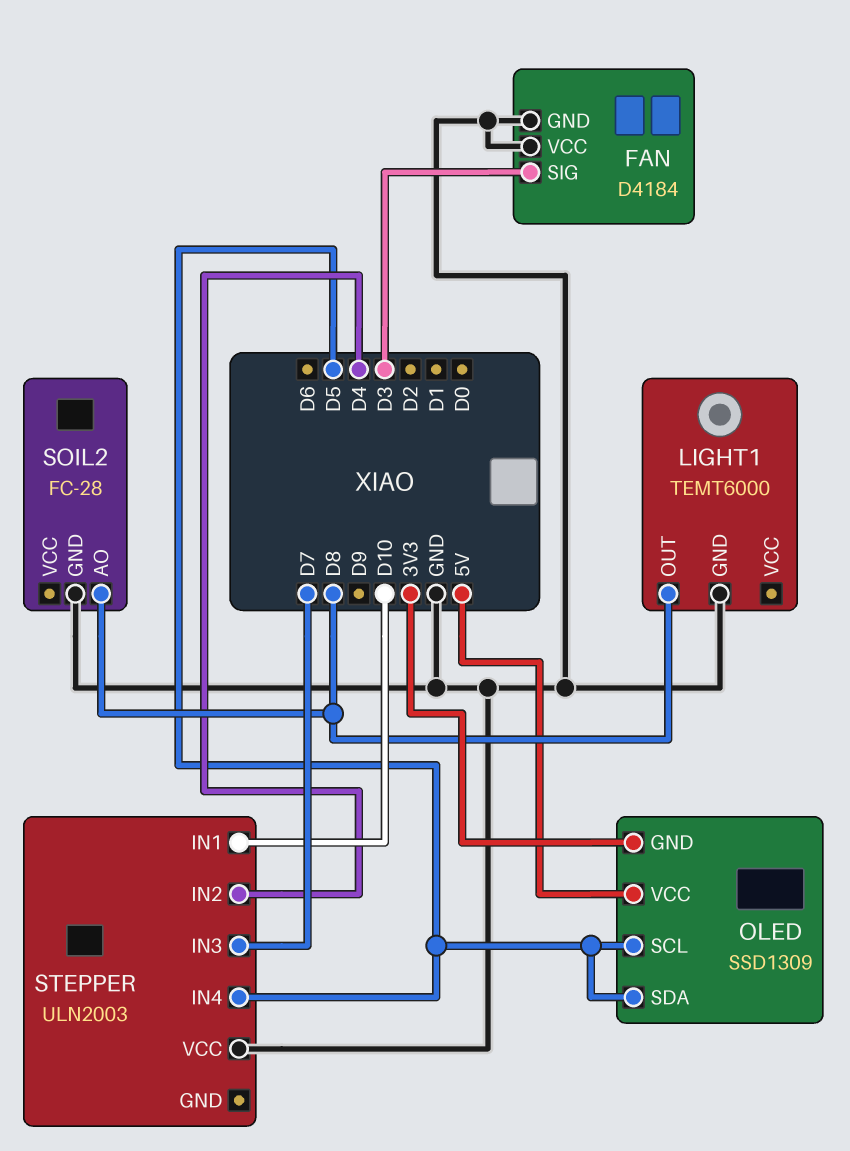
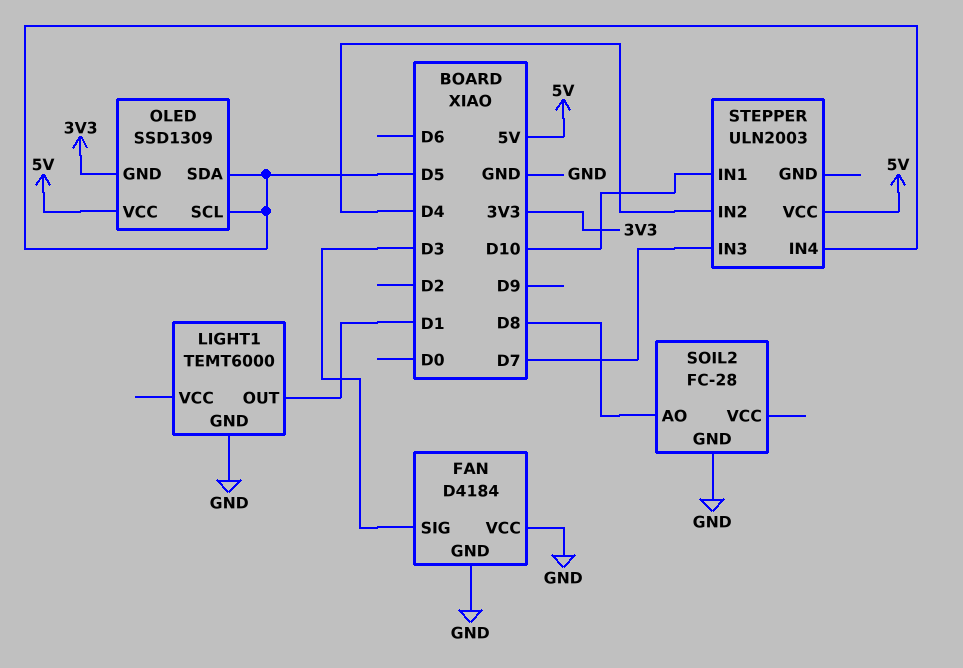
LIGHT1 pin OUT: D8 -> D1
STEPPER pin VCC: GND -> 5V

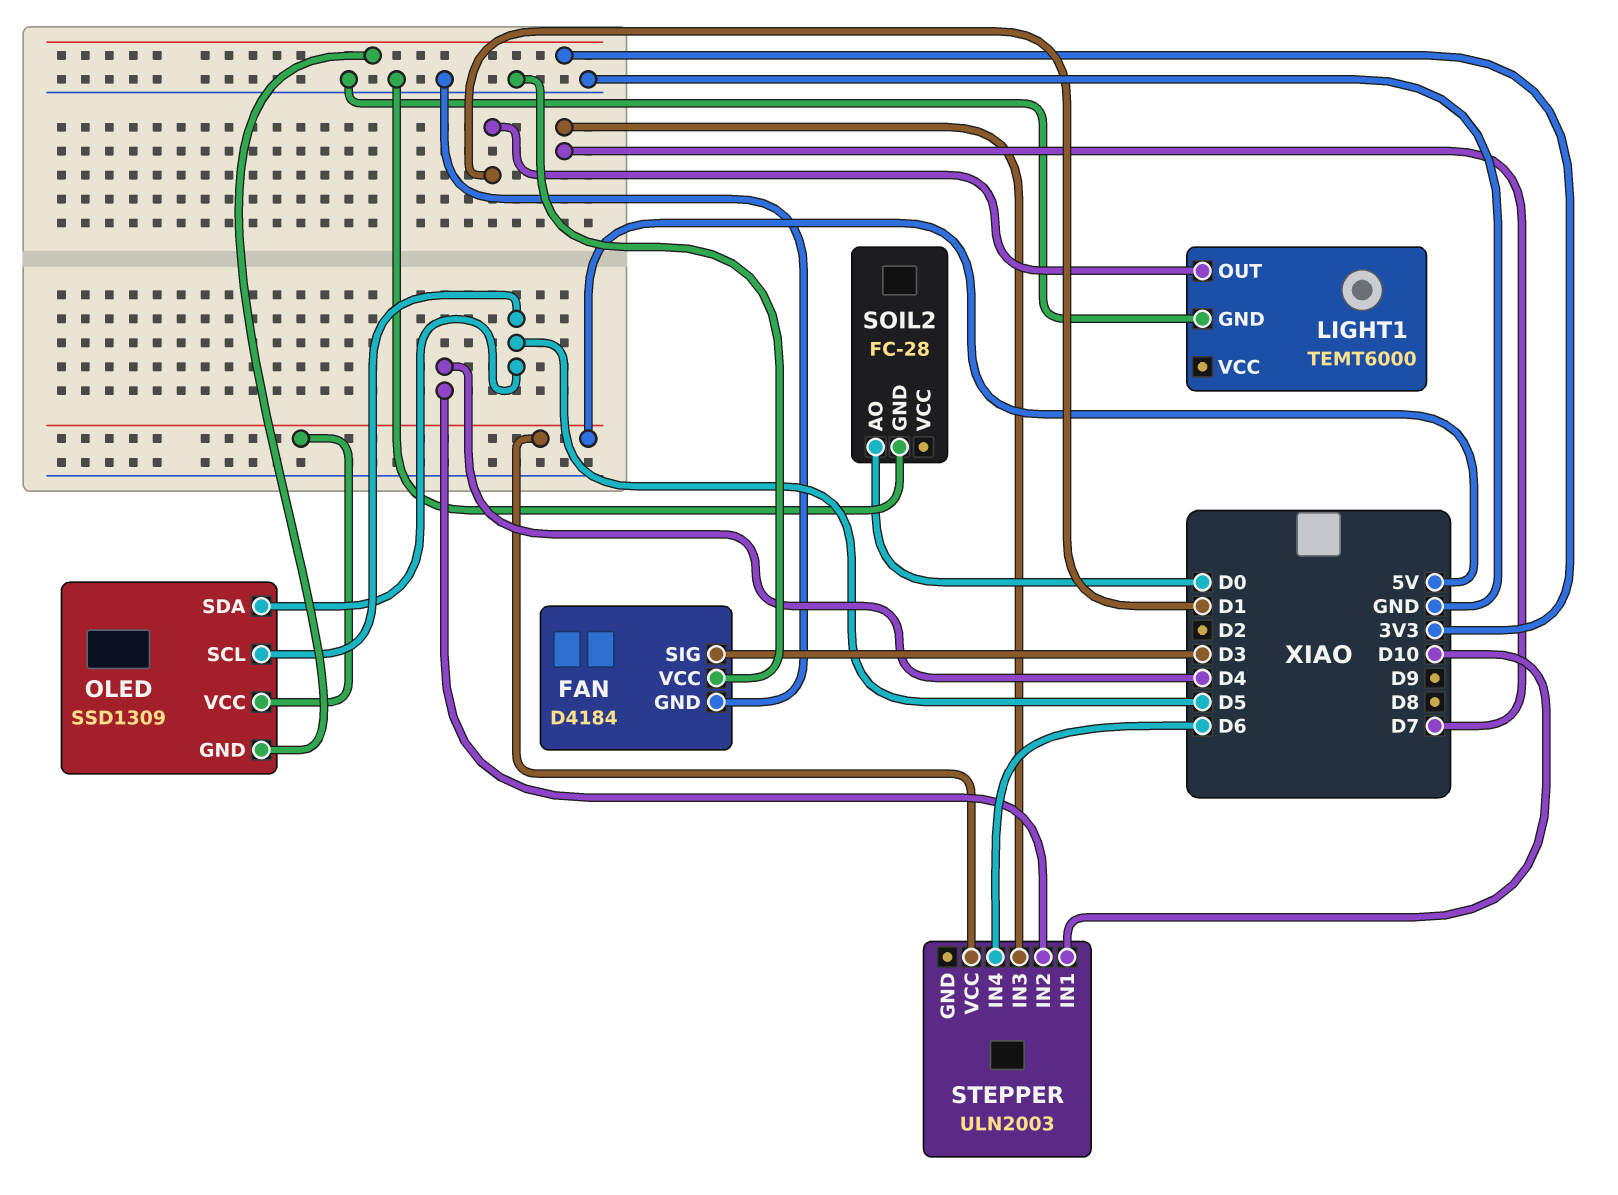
SOIL2 pin AO: D8 -> D0
STEPPER pin IN4: D5 -> D6

